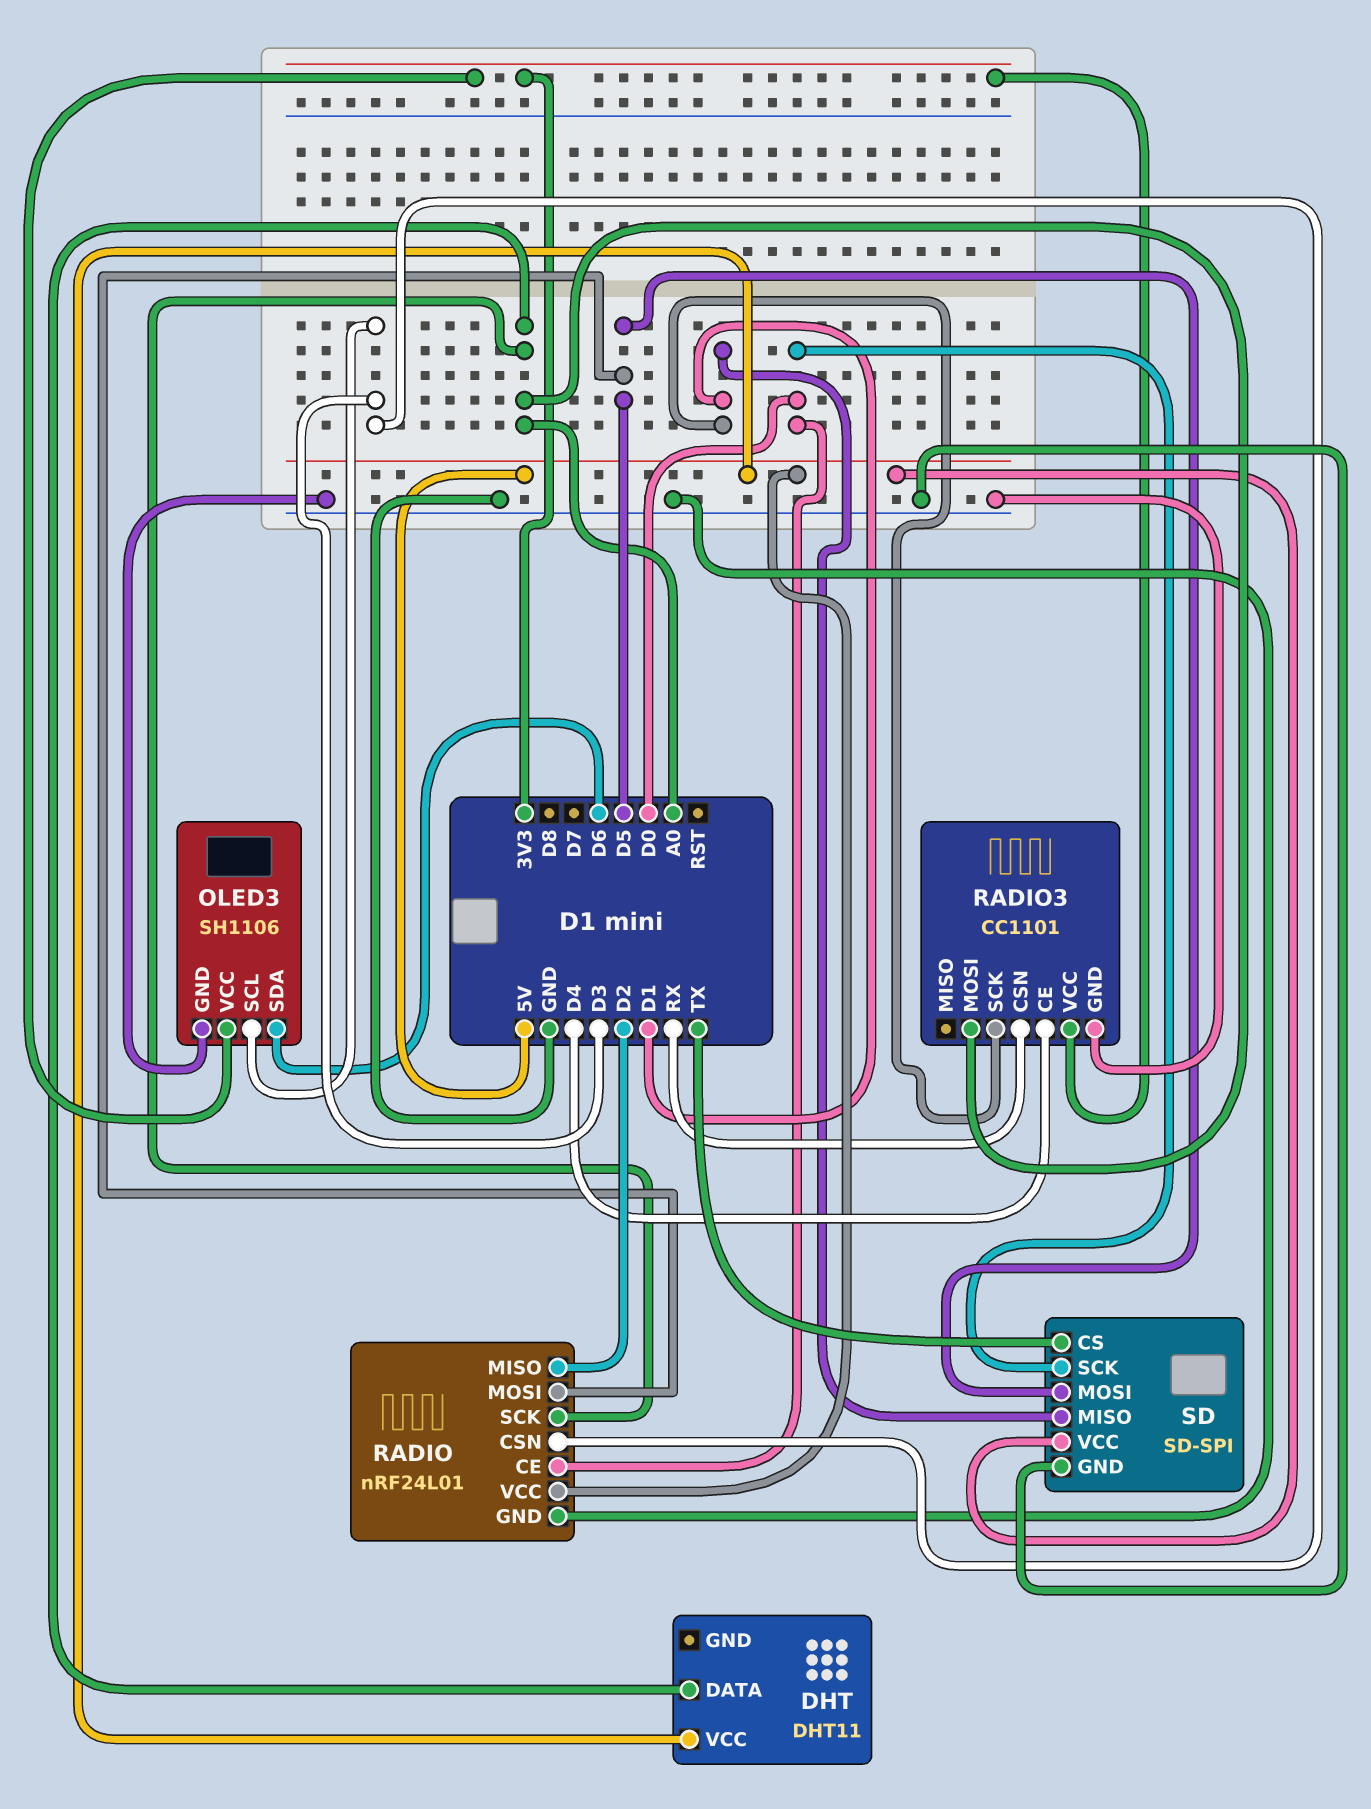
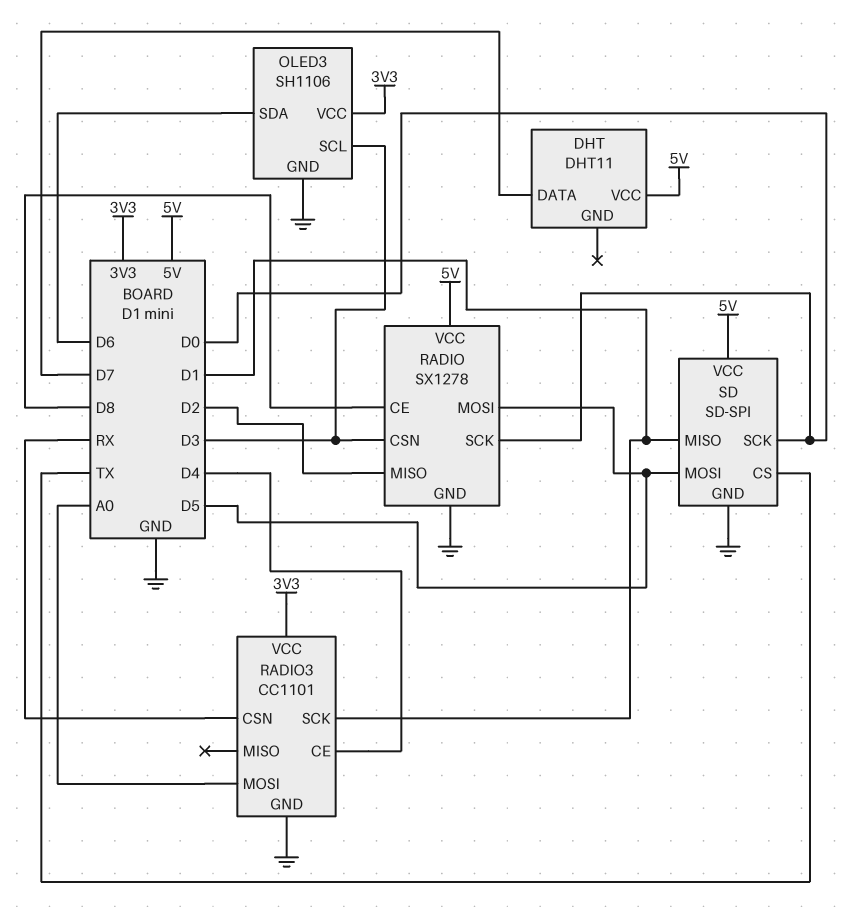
DHT pin DATA: A0 -> D7
RADIO: nRF24L01 -> SX1278
RADIO pin CE: D0 -> D8
RADIO pin SCK: A0 -> D0

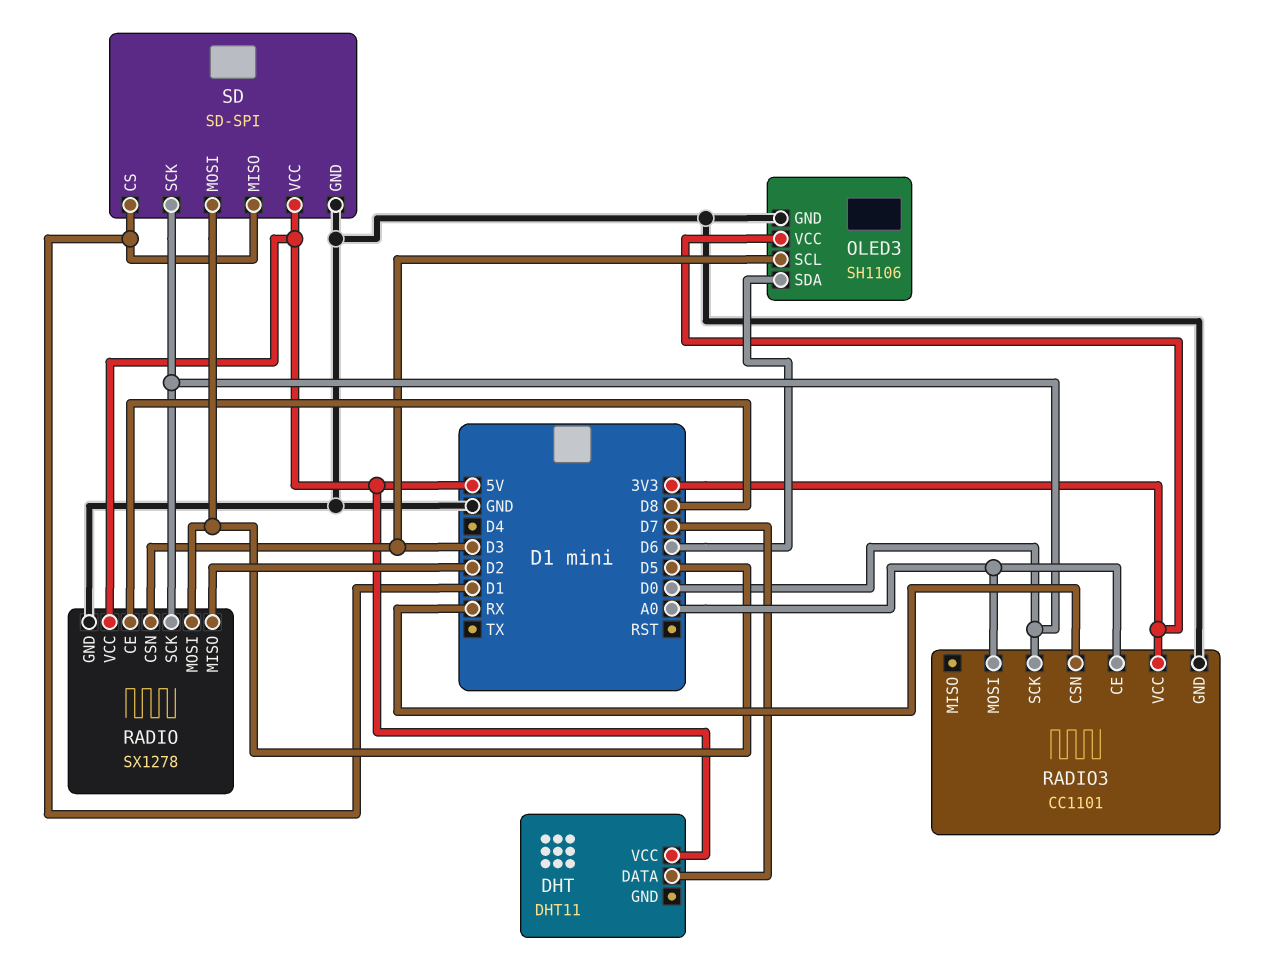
RADIO3 pin CE: D4 -> A0
RADIO3 pin SCK: D1 -> D0
SD pin CS: TX -> D1

